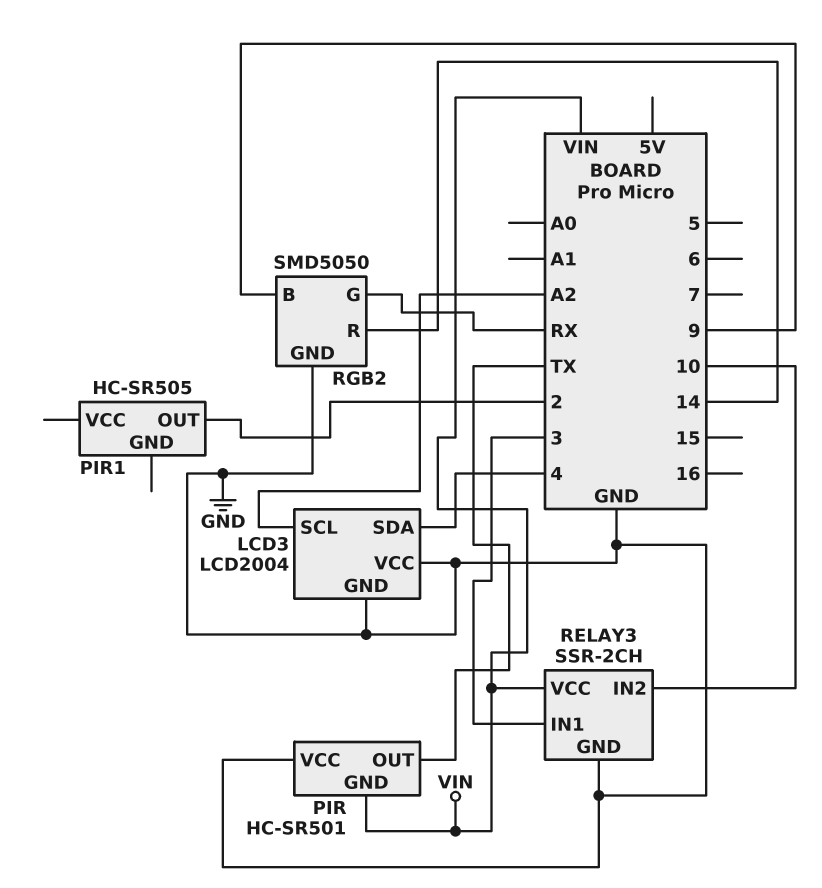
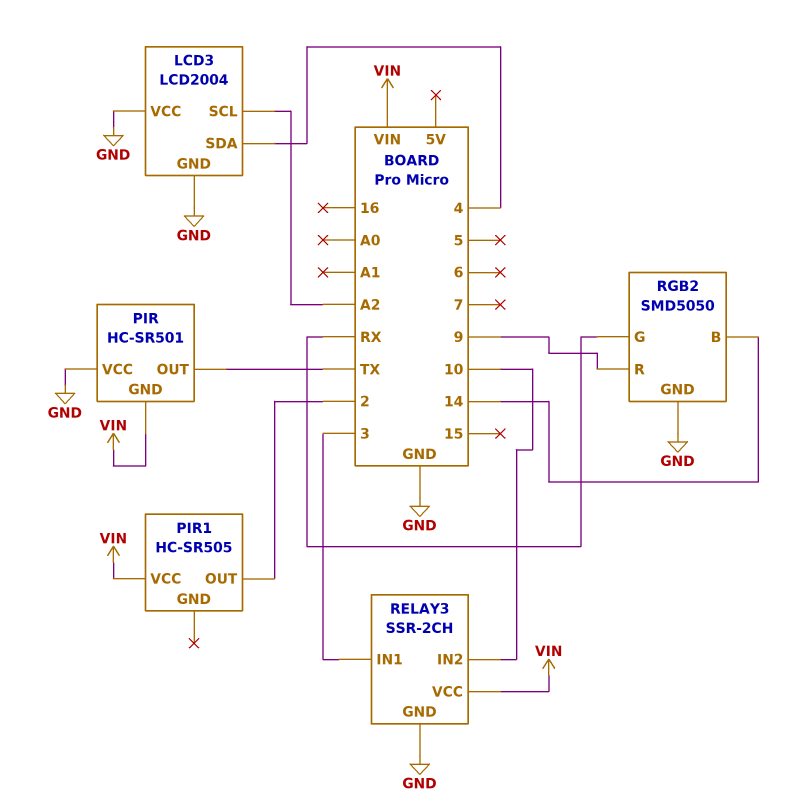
PIR1 pin VCC: none -> VIN
RGB2 pin B: 9 -> 14
RGB2 pin R: 14 -> 9

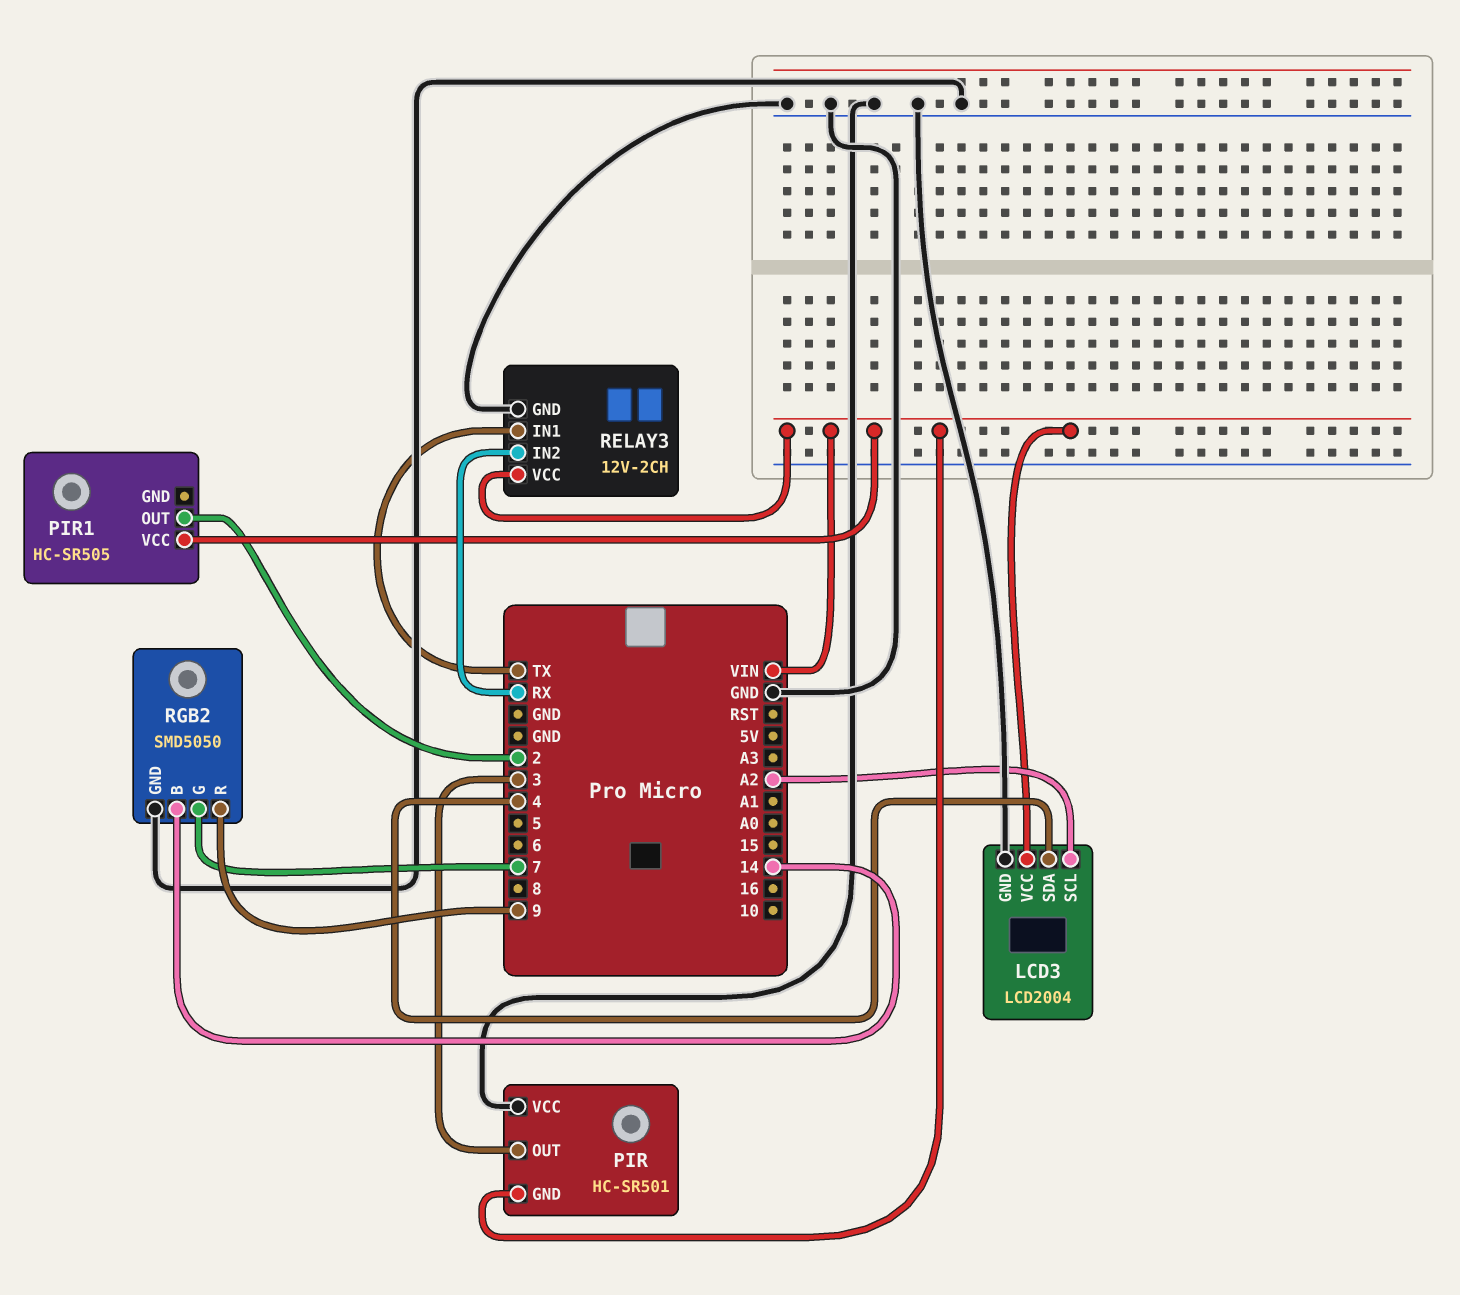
LCD3 pin VCC: GND -> VIN
PIR pin OUT: TX -> 3
RELAY3: SSR-2CH -> 12V-2CH
RELAY3 pin IN1: 3 -> TX
RELAY3 pin IN2: 10 -> RX
RGB2 pin G: RX -> 7

